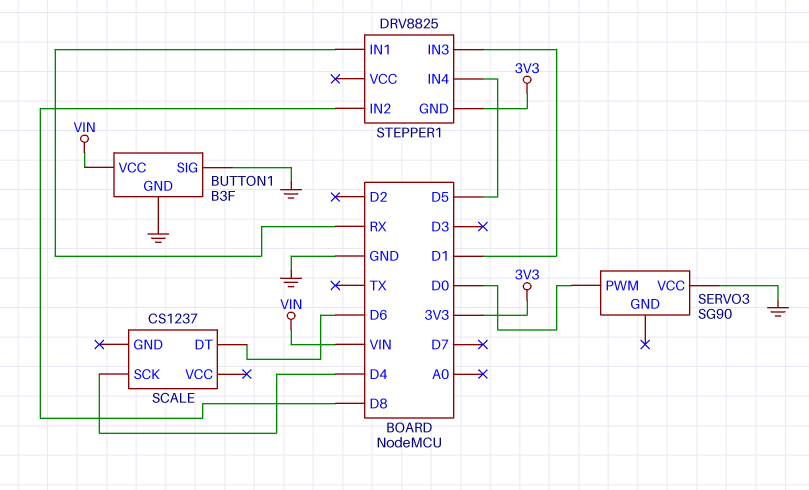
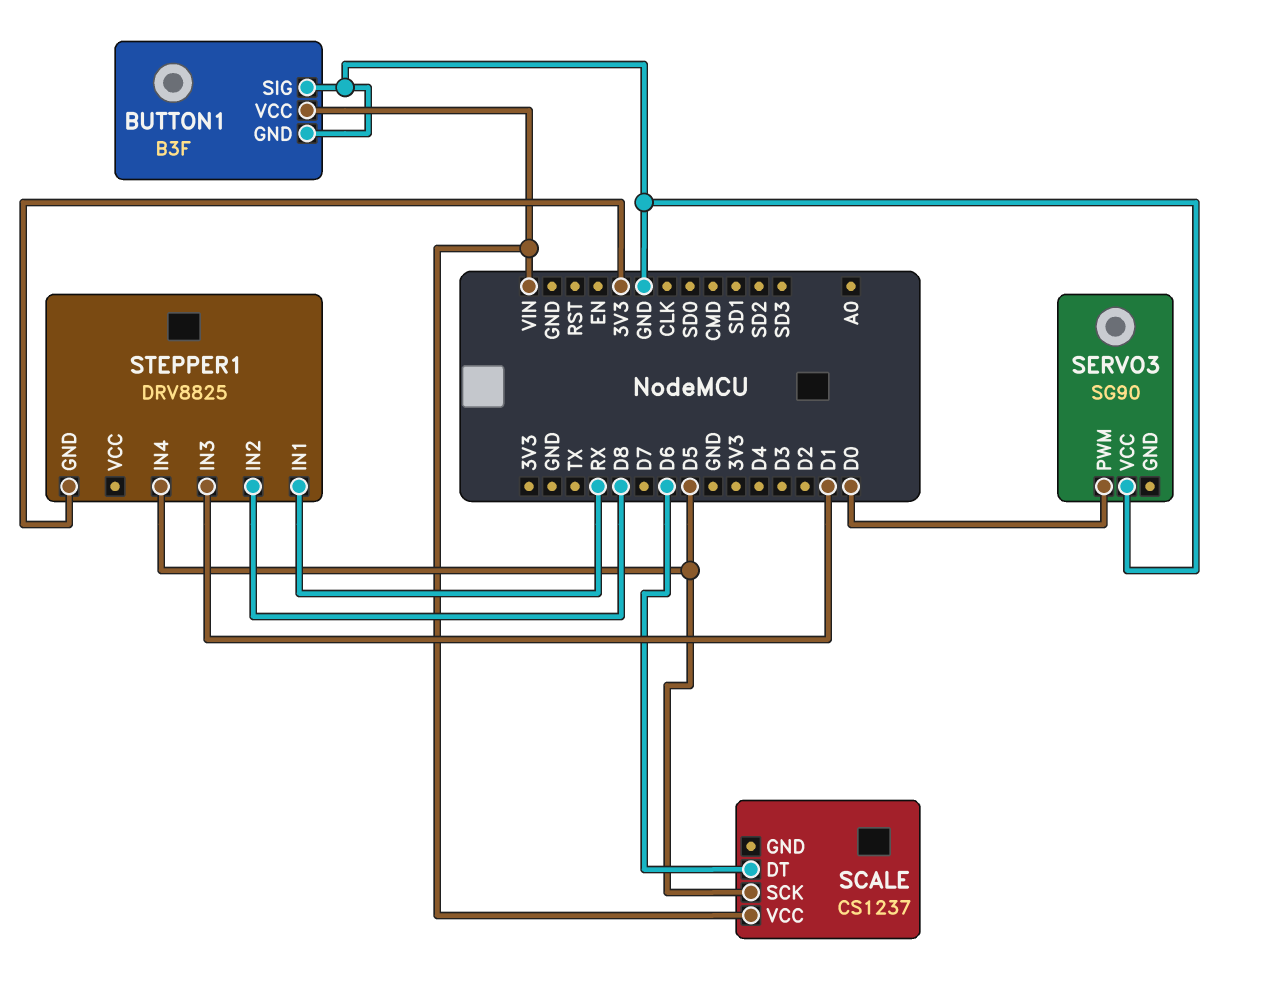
SCALE pin SCK: D4 -> D5
SCALE pin VCC: none -> VIN

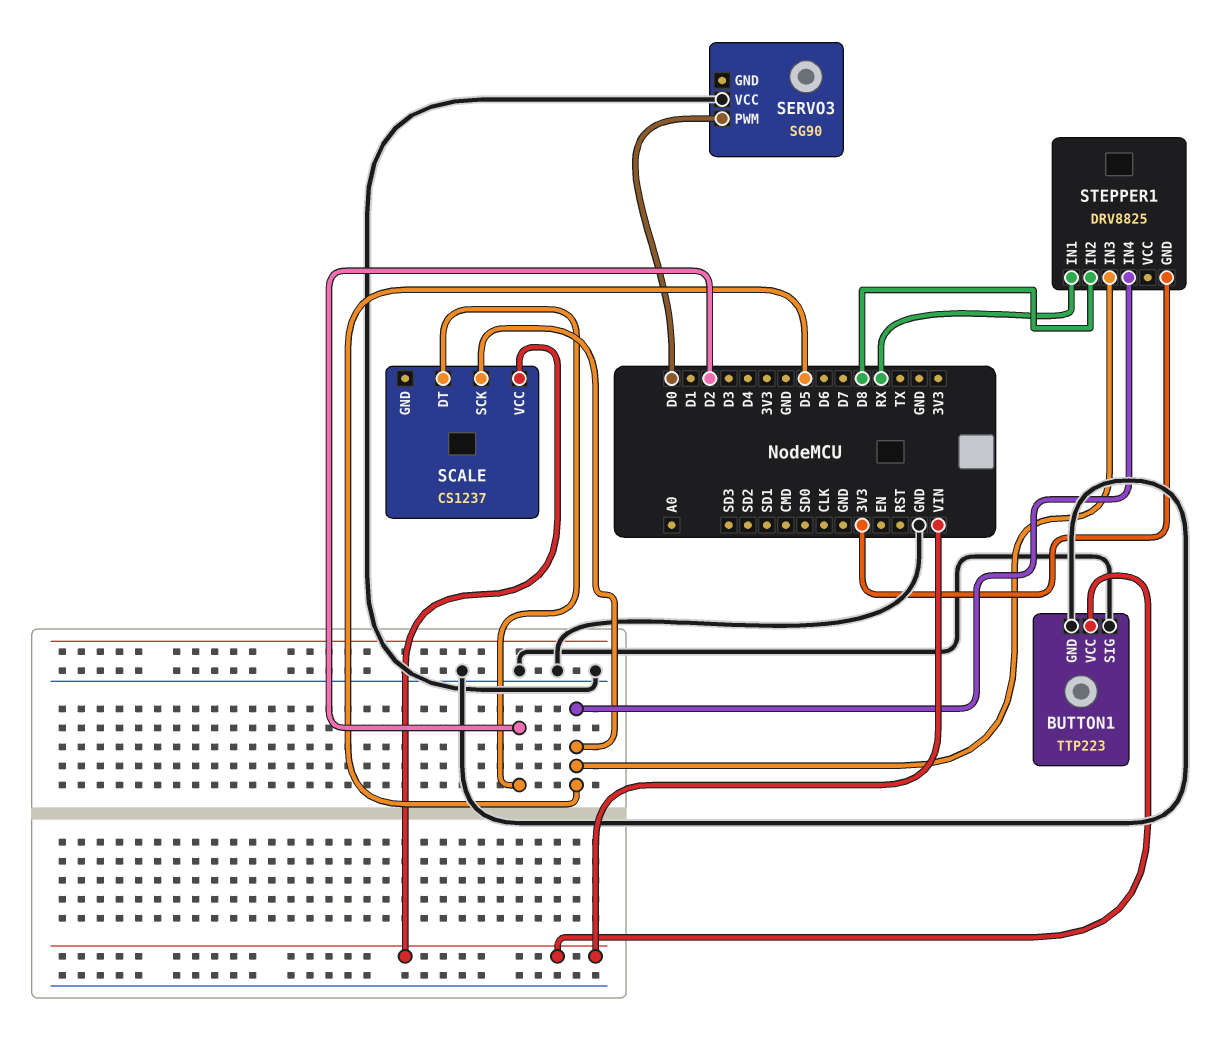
BUTTON1: B3F -> TTP223
SCALE pin DT: D6 -> D2
STEPPER1 pin IN3: D1 -> D5

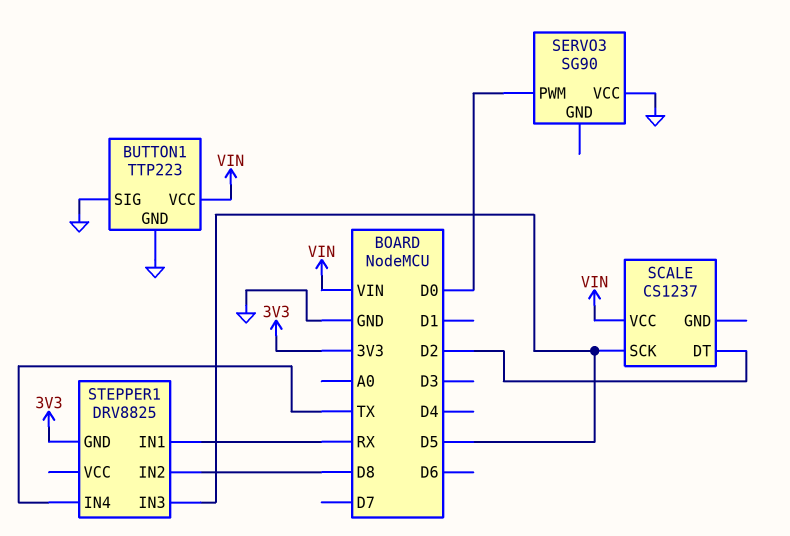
STEPPER1 pin IN4: D5 -> TX

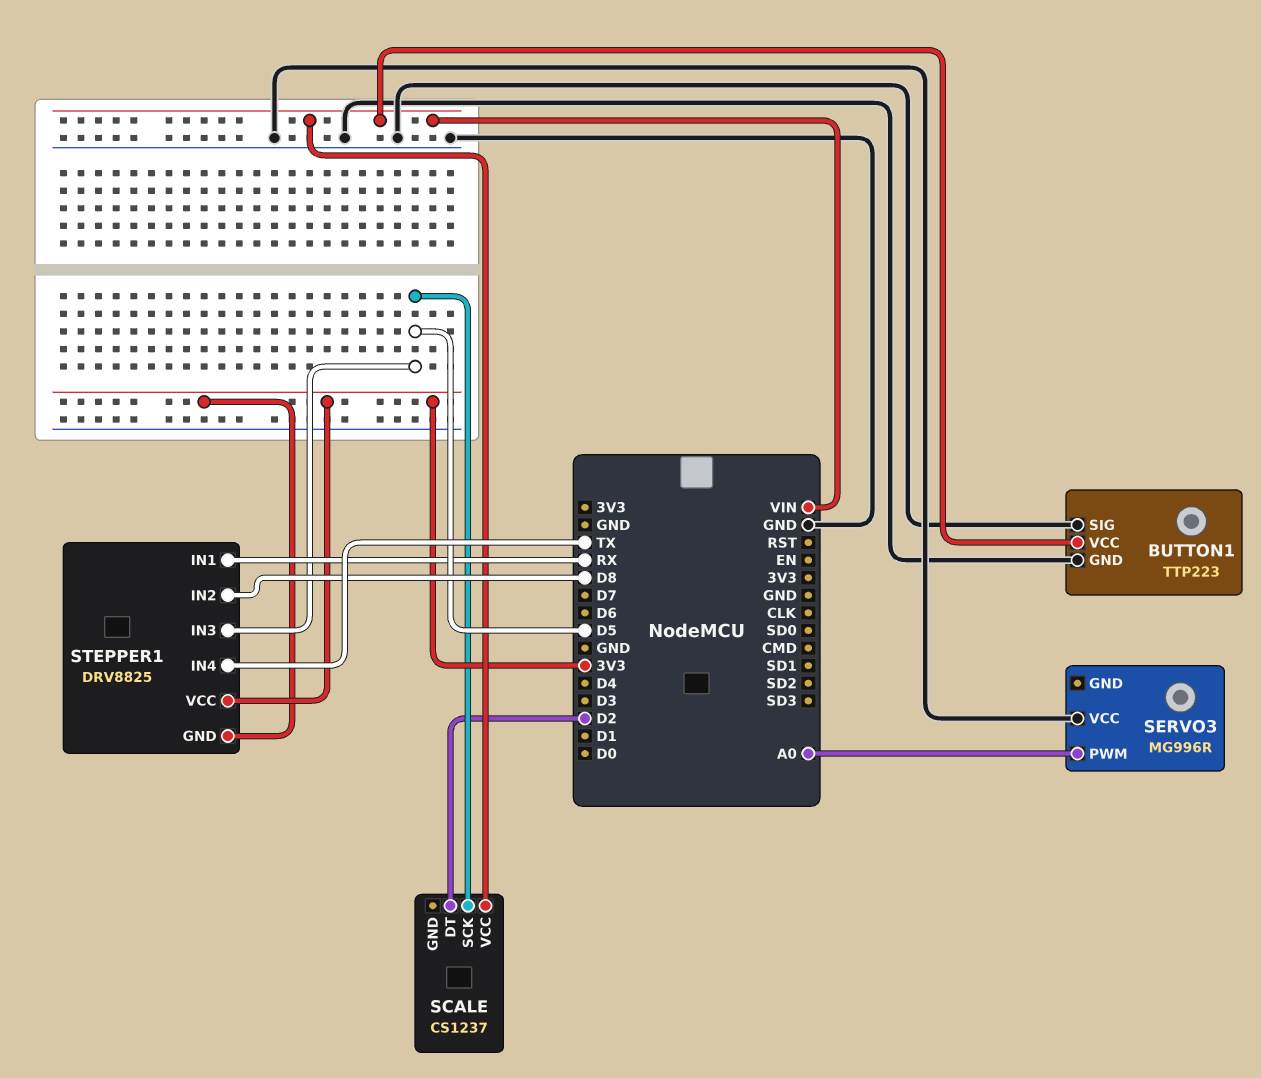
SERVO3: SG90 -> MG996R
SERVO3 pin PWM: D0 -> A0
STEPPER1 pin VCC: none -> 3V3

